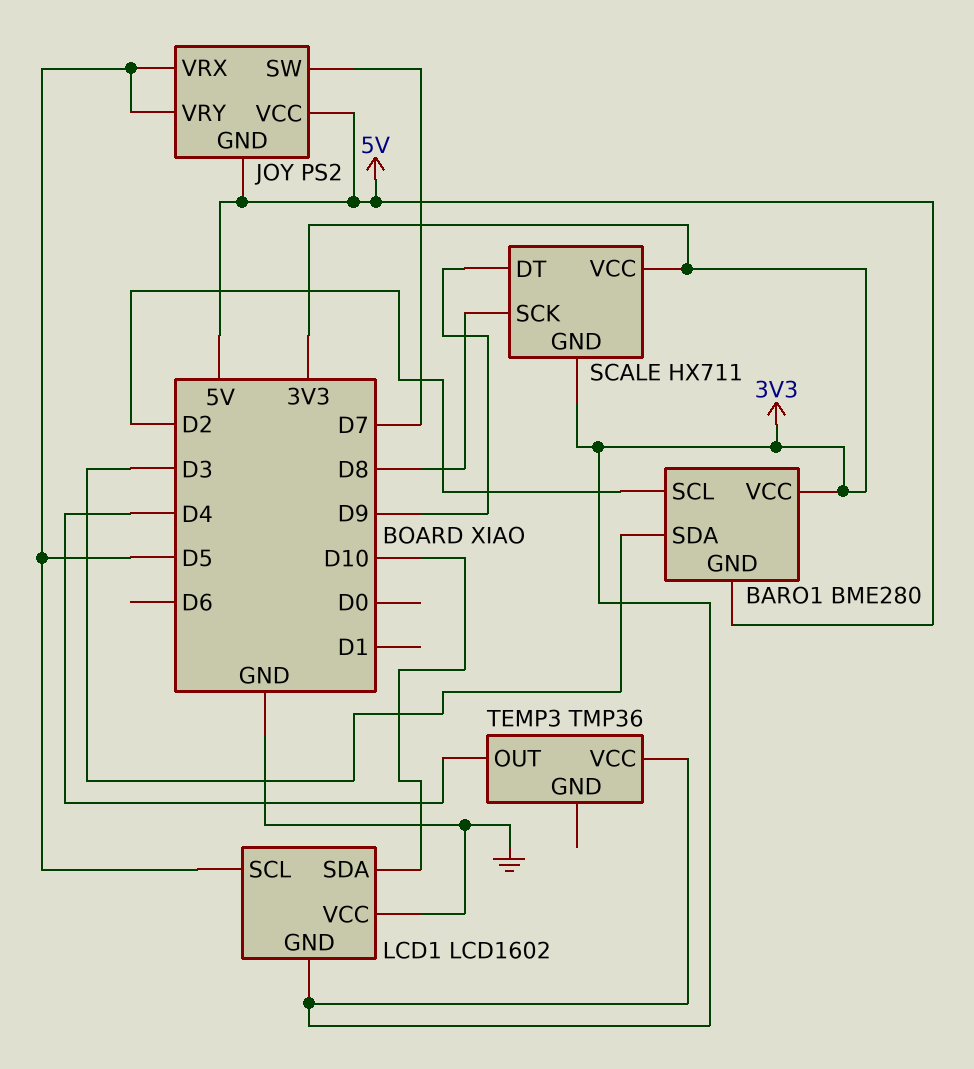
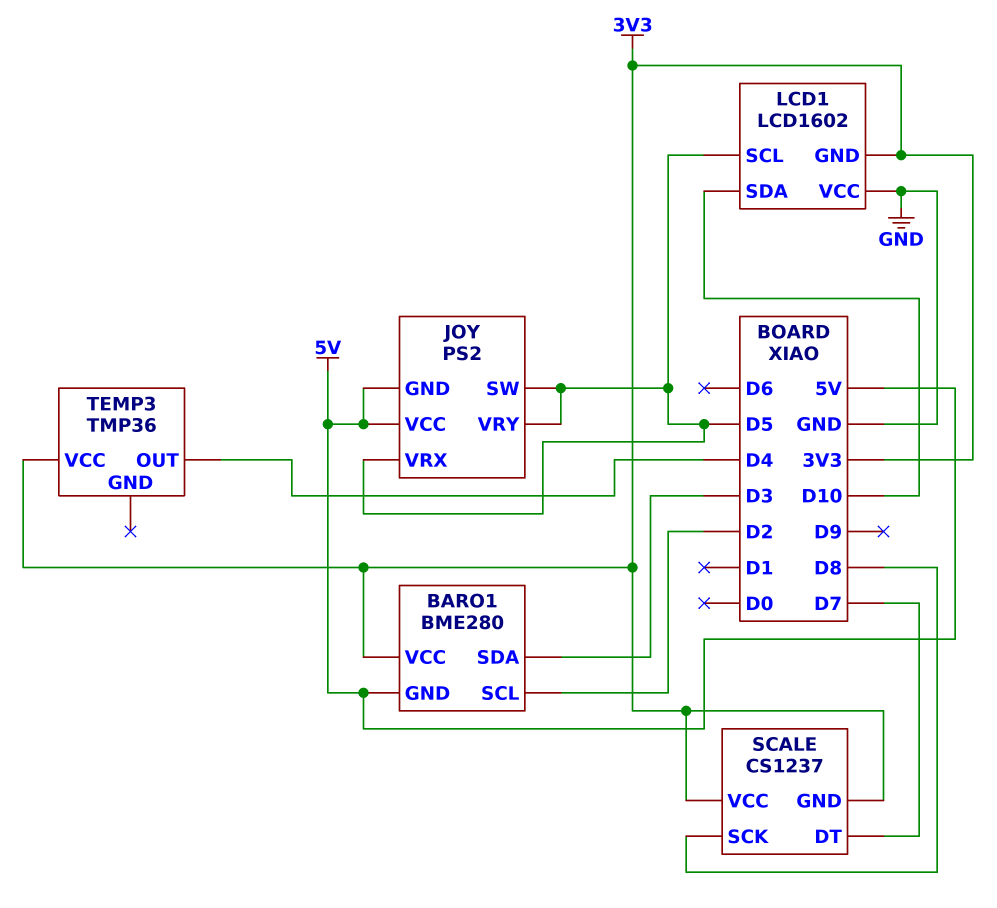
JOY pin SW: D7 -> D5
SCALE: HX711 -> CS1237
SCALE pin DT: D9 -> D7

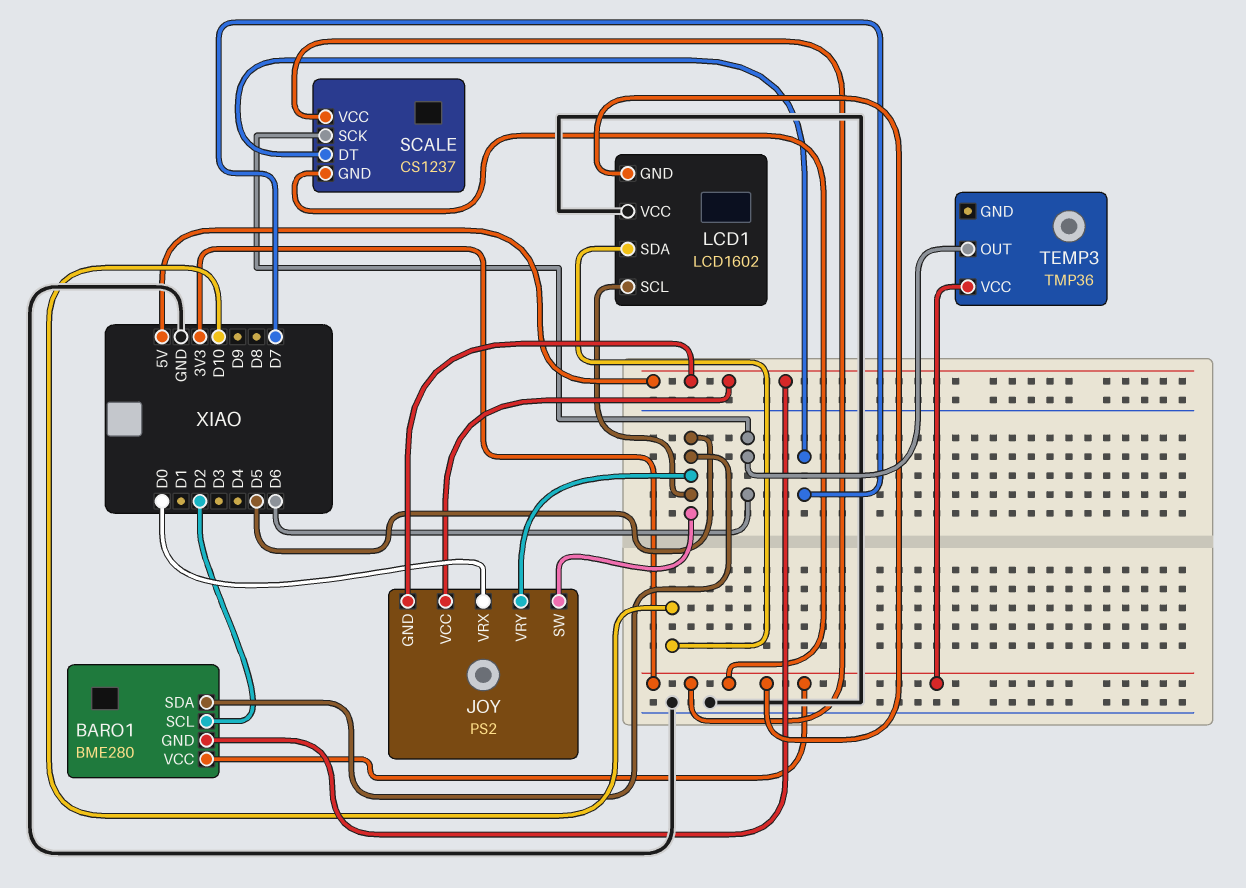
BARO1 pin SDA: D3 -> D5
JOY pin VRX: D5 -> D0
SCALE pin SCK: D8 -> D6
TEMP3 pin OUT: D4 -> D6

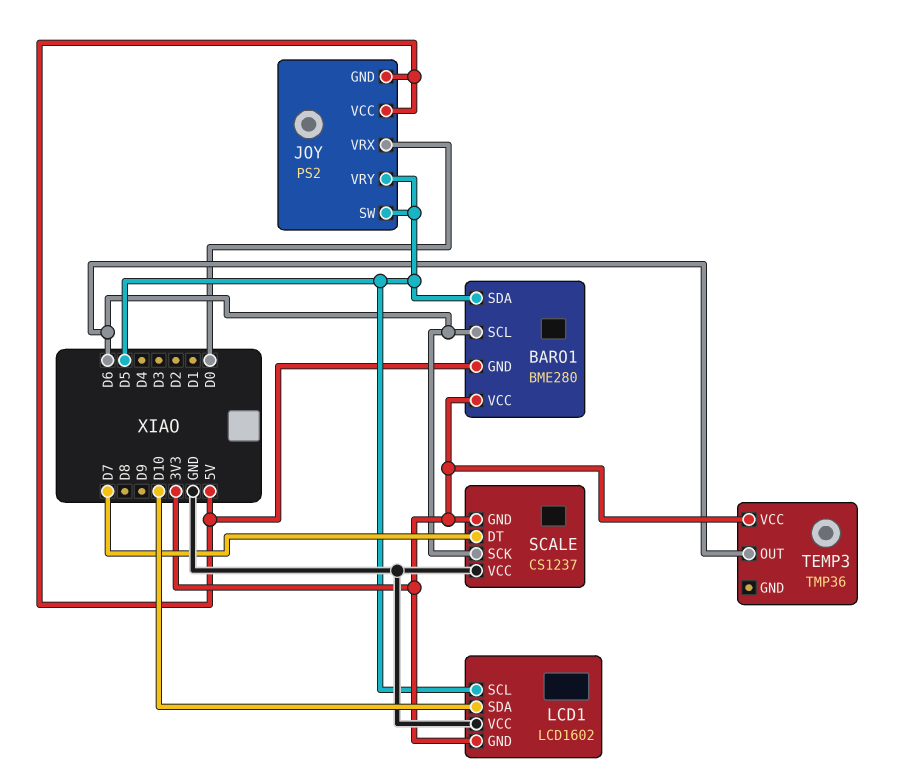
BARO1 pin SCL: D2 -> D6
SCALE pin VCC: 3V3 -> GND

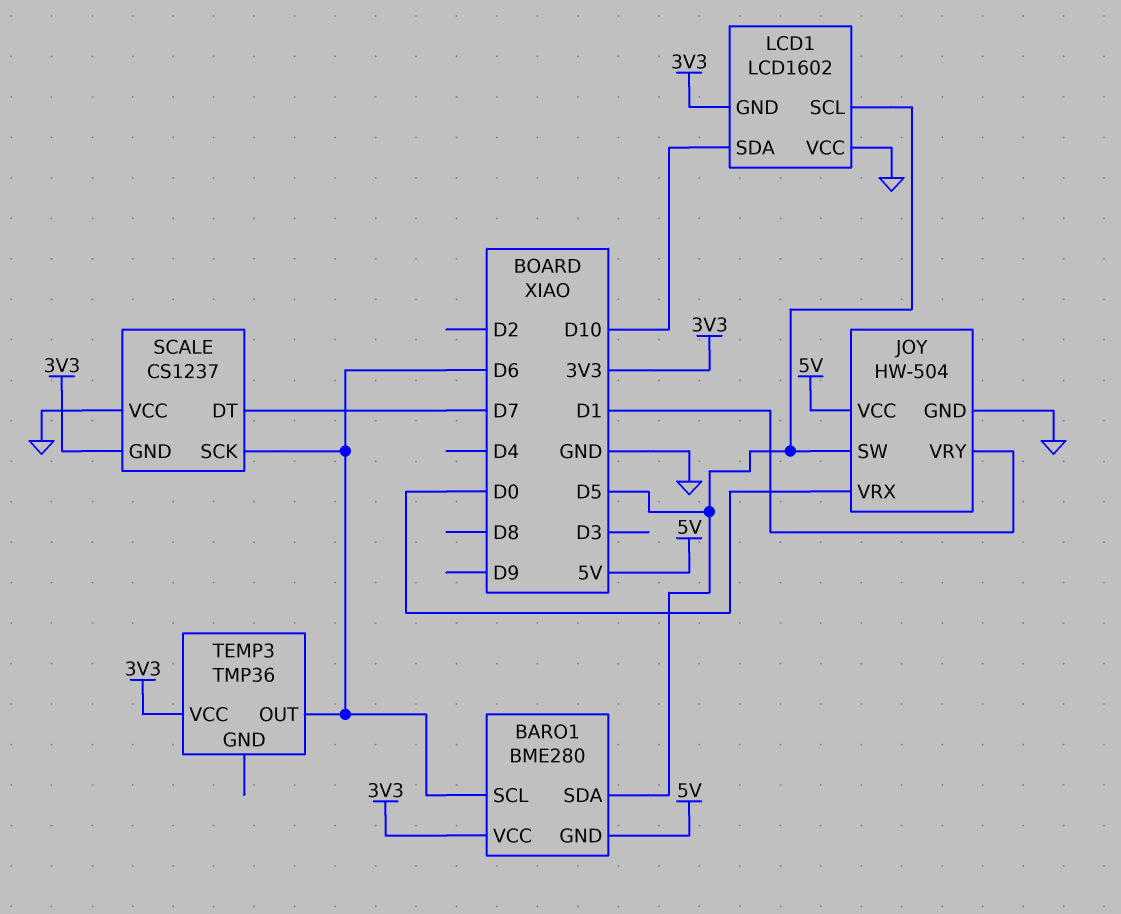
JOY: PS2 -> HW-504
JOY pin GND: 5V -> GND
JOY pin VRY: D5 -> D1

